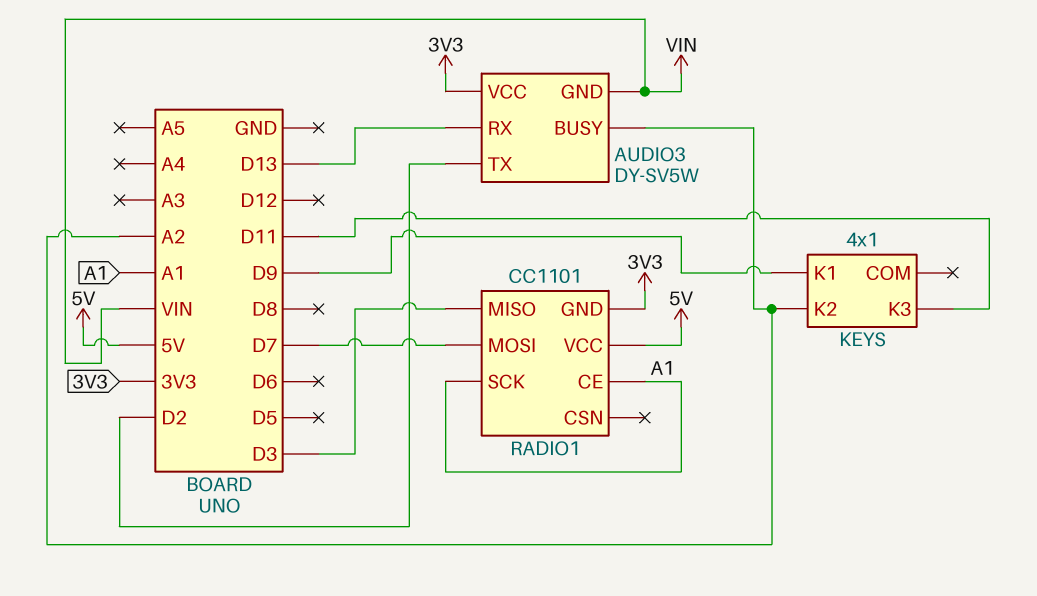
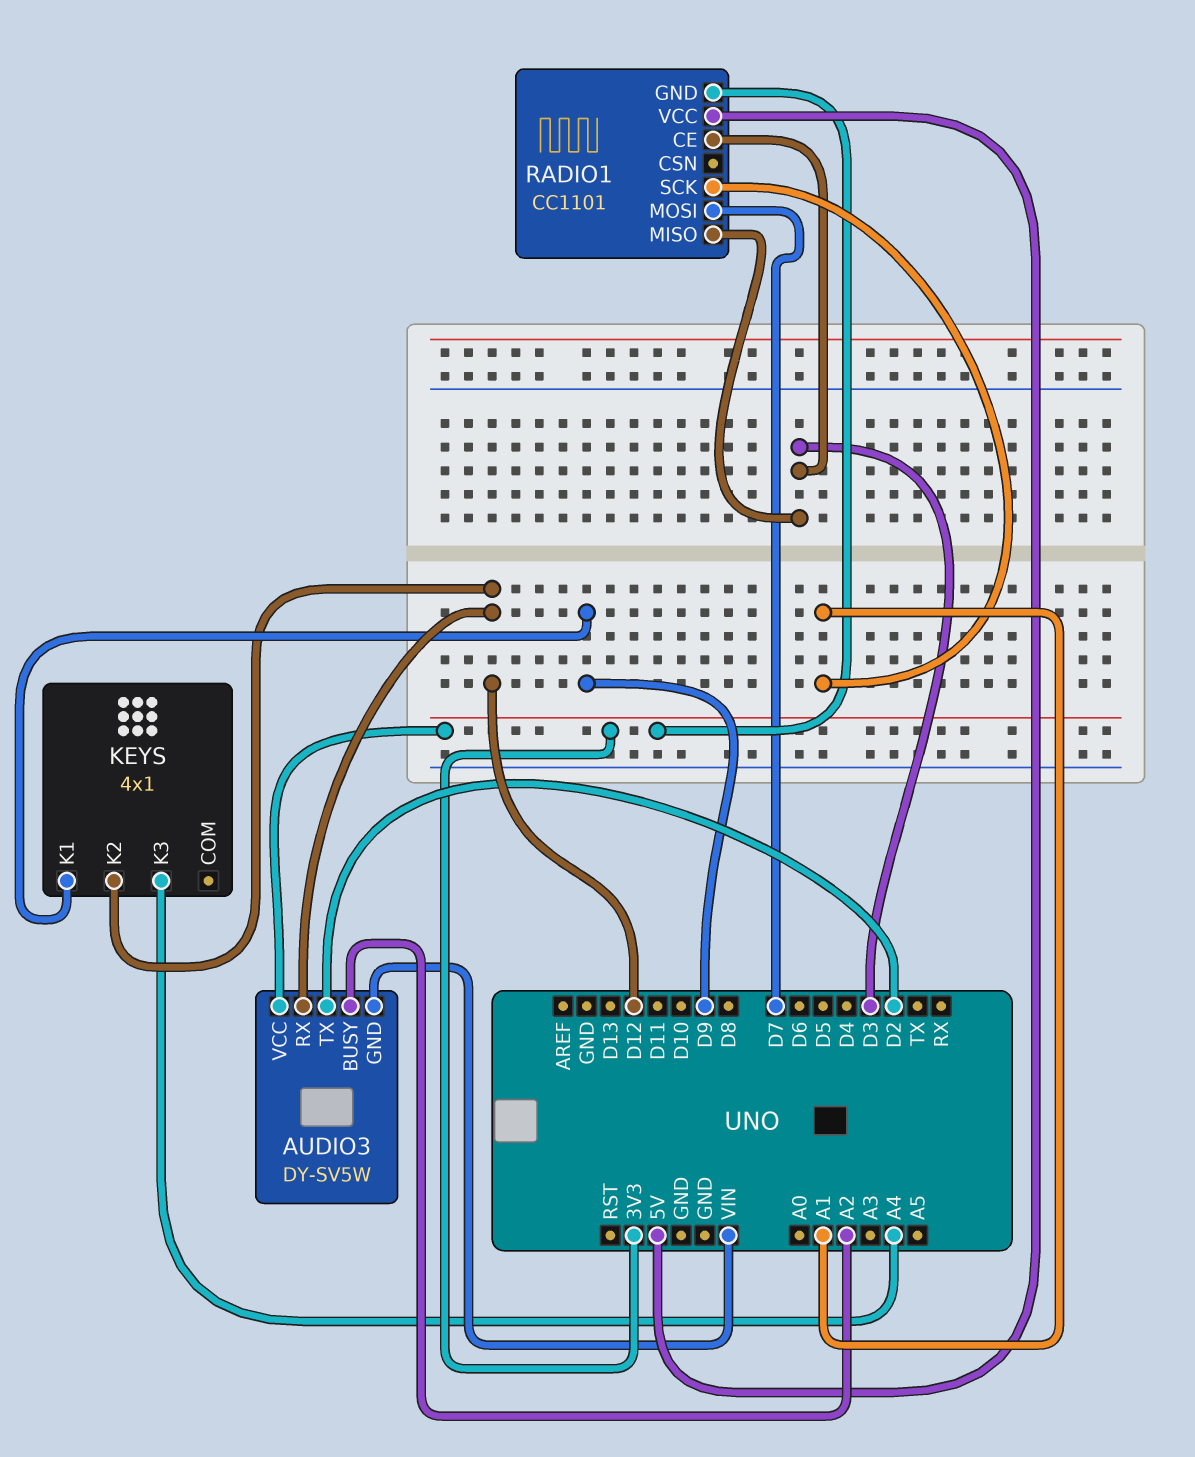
AUDIO3 pin RX: D13 -> D12
KEYS pin K2: A2 -> D12
KEYS pin K3: D11 -> A4
RADIO1 pin CE: A1 -> D3

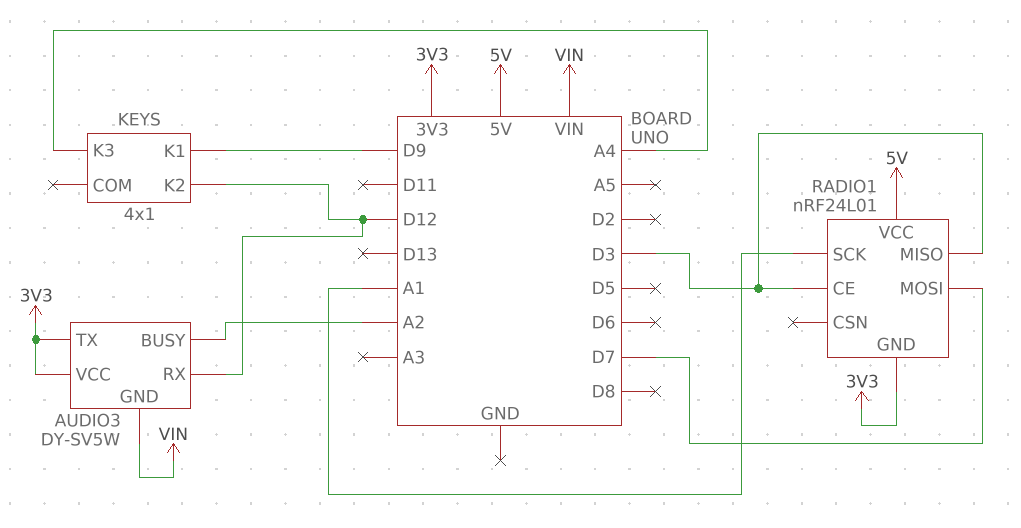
AUDIO3 pin TX: D2 -> 3V3
RADIO1: CC1101 -> nRF24L01

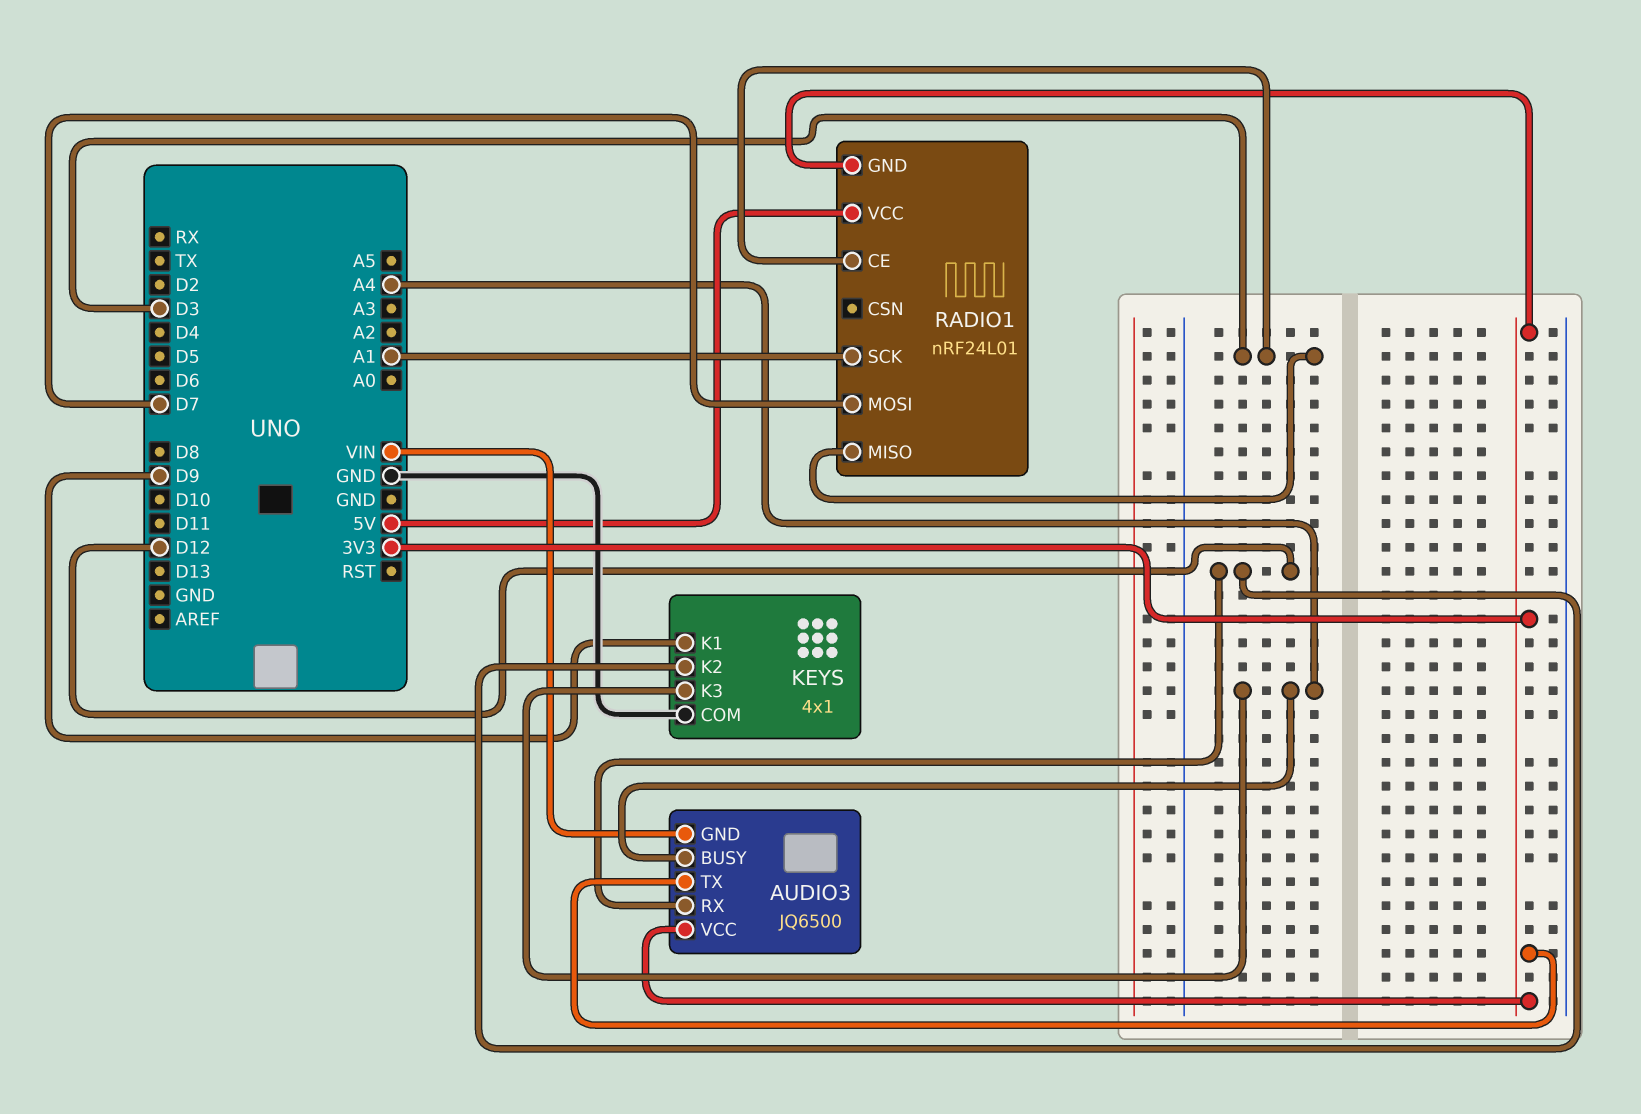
AUDIO3: DY-SV5W -> JQ6500
AUDIO3 pin BUSY: A2 -> A4
KEYS pin COM: none -> GND

